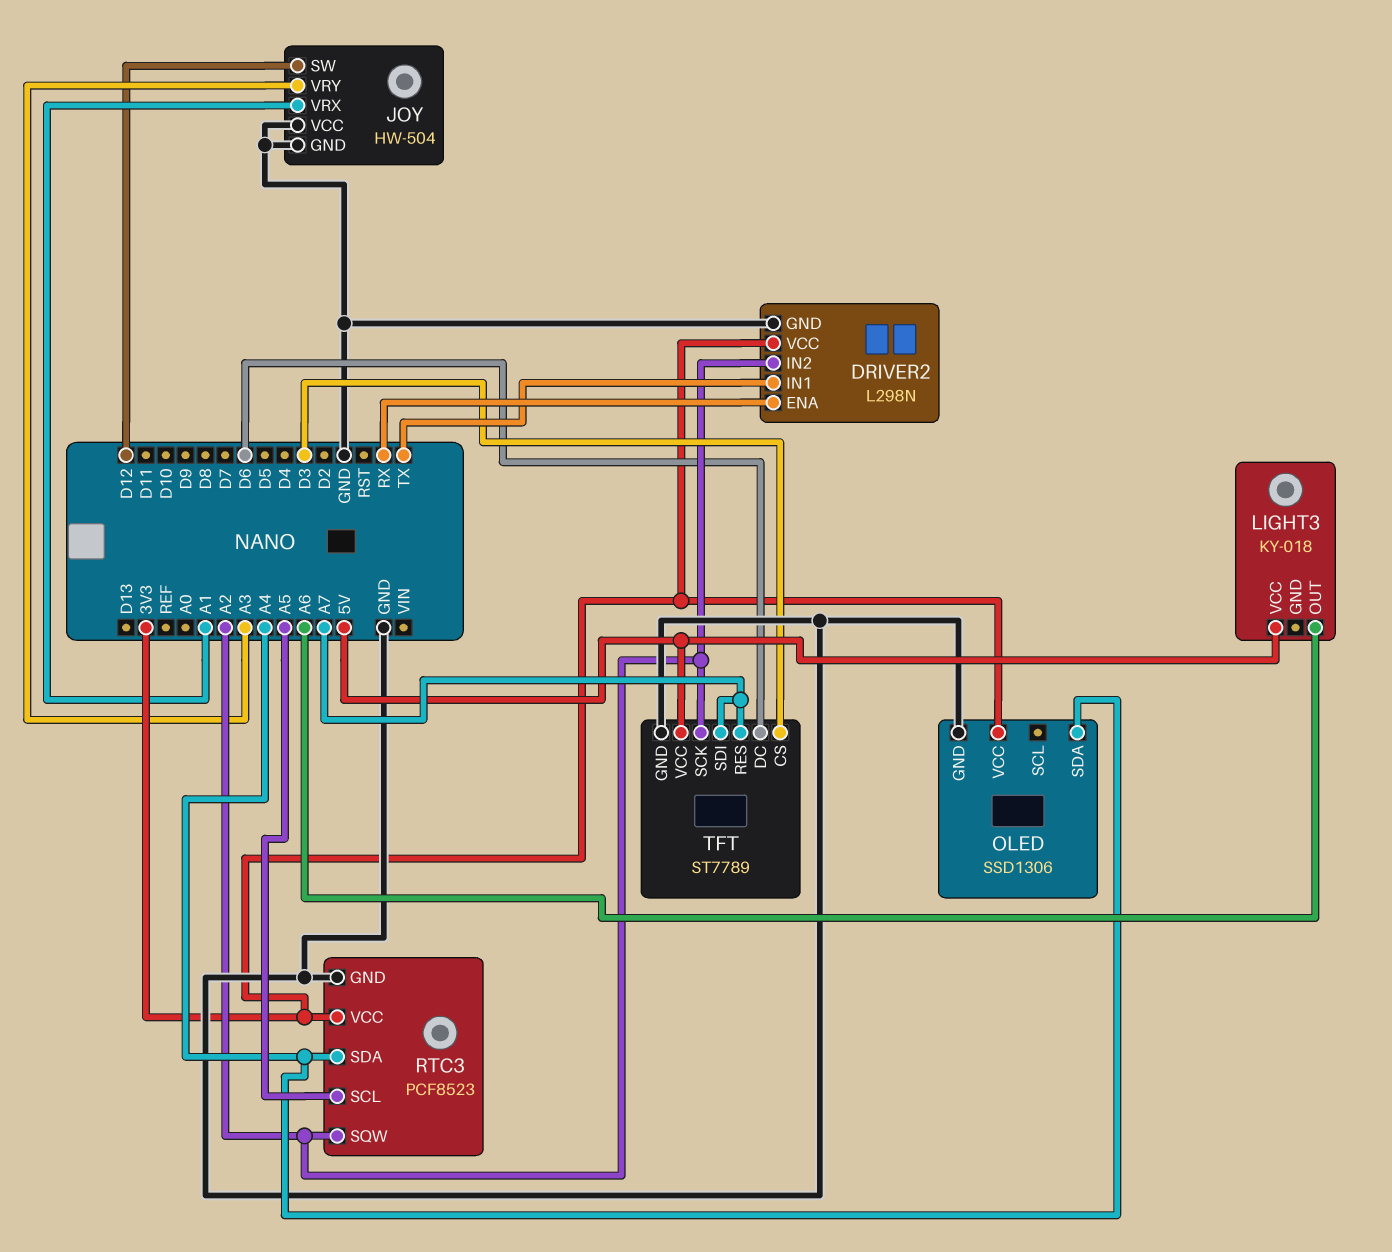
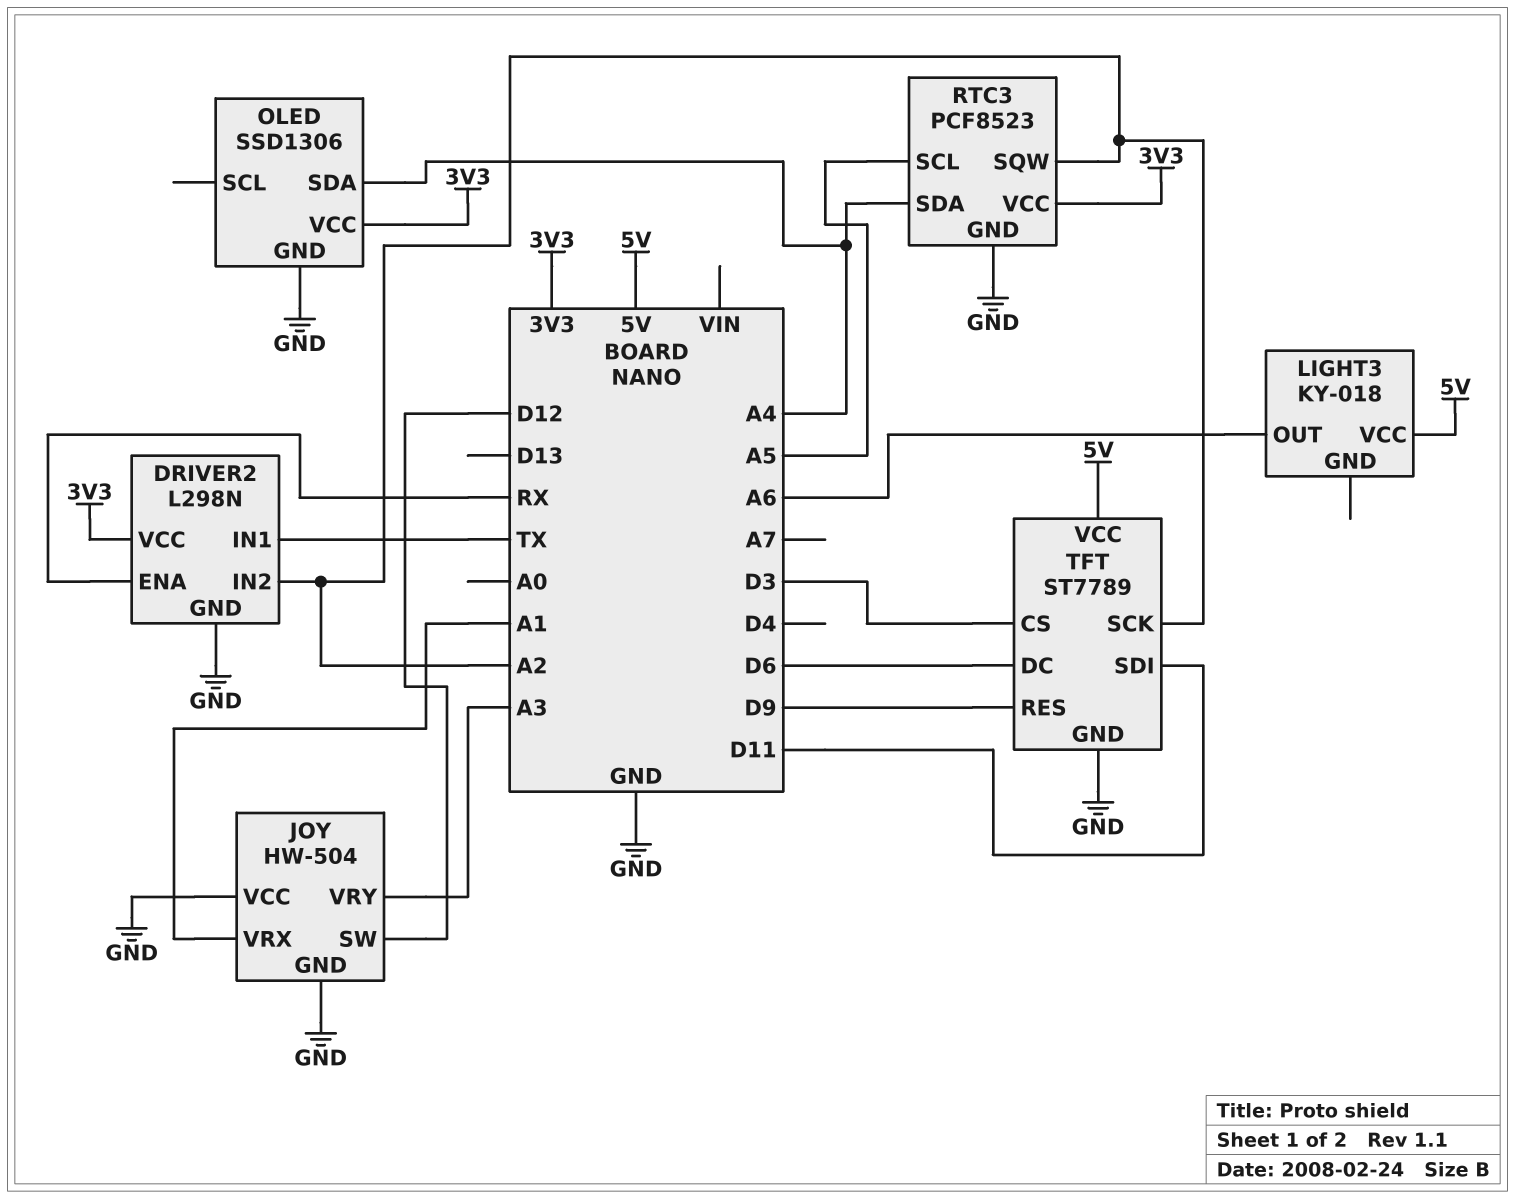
TFT pin RES: A7 -> D9
TFT pin SDI: A7 -> D11

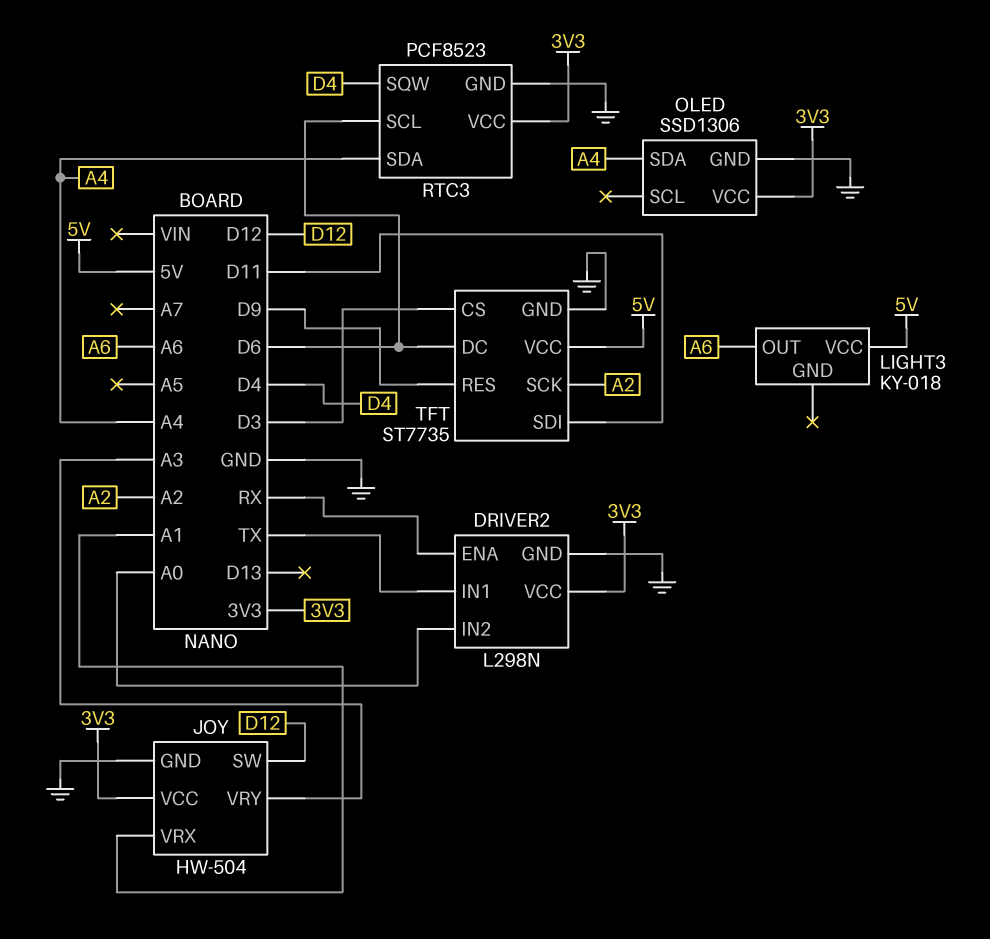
DRIVER2 pin IN2: A2 -> A0
JOY pin VCC: GND -> 3V3
RTC3 pin SCL: A5 -> D6
RTC3 pin SQW: A2 -> D4
TFT: ST7789 -> ST7735

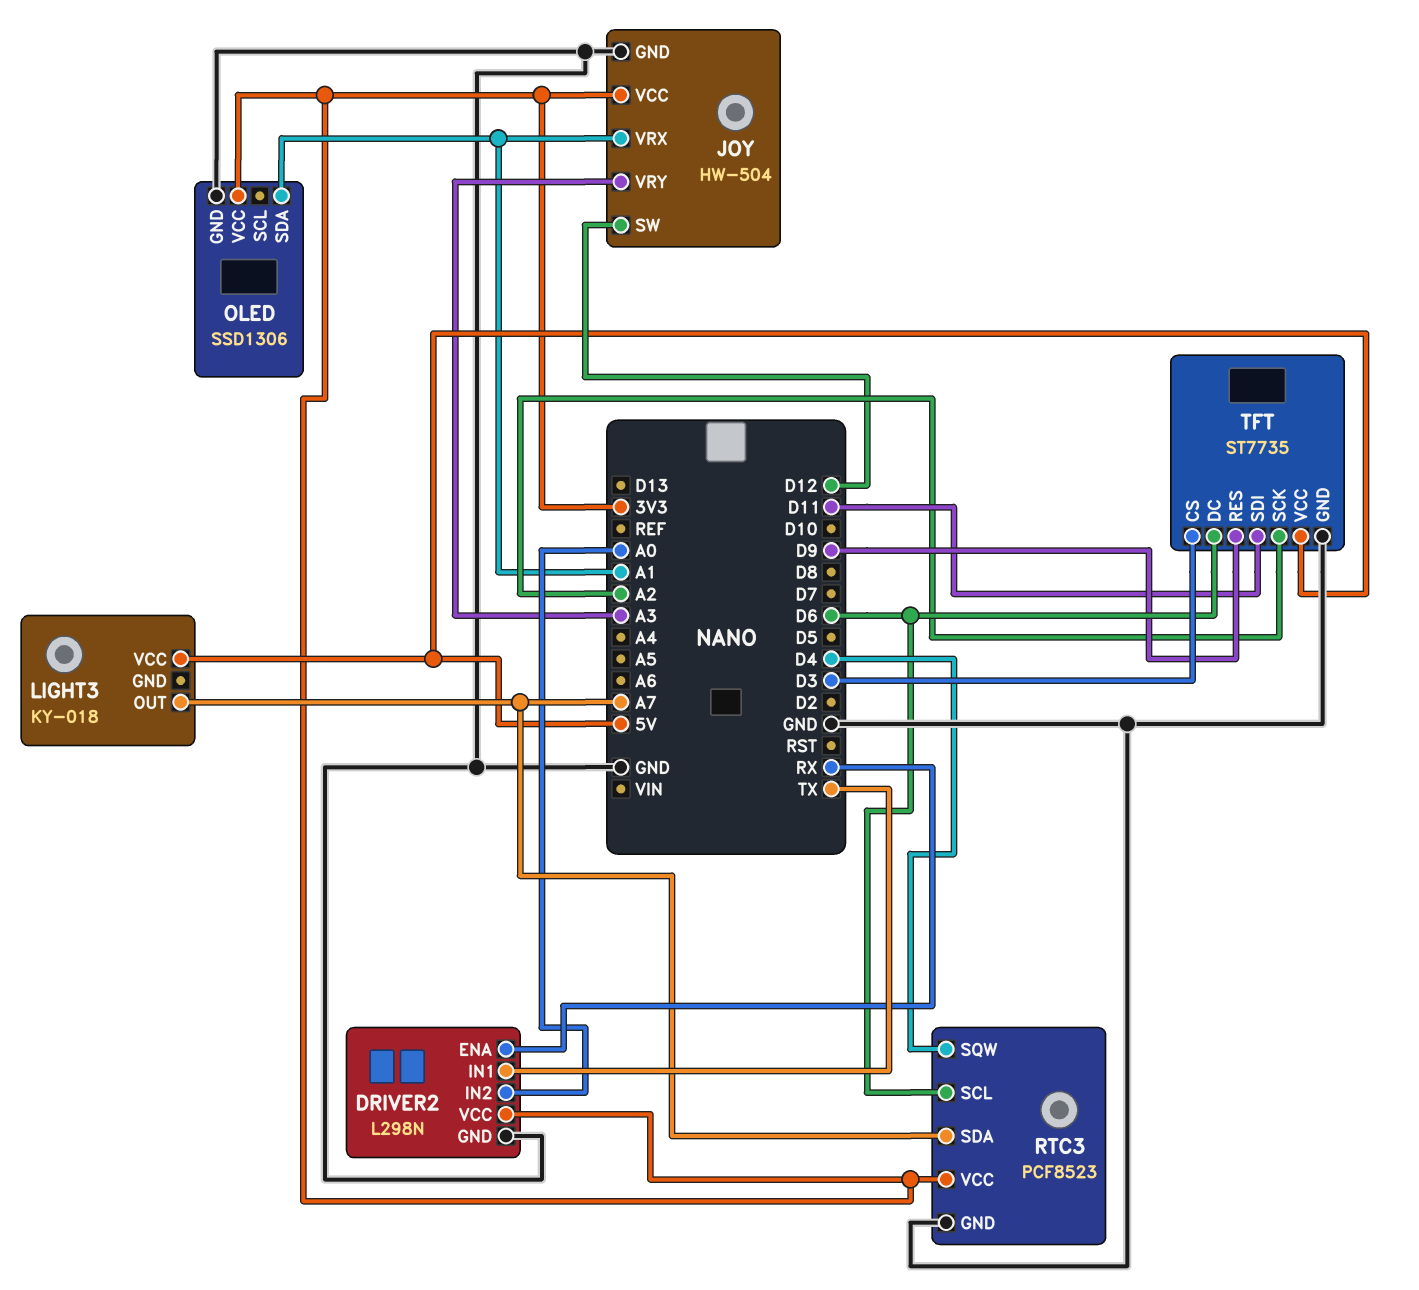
LIGHT3 pin OUT: A6 -> A7
OLED pin SDA: A4 -> A1
RTC3 pin SDA: A4 -> A7

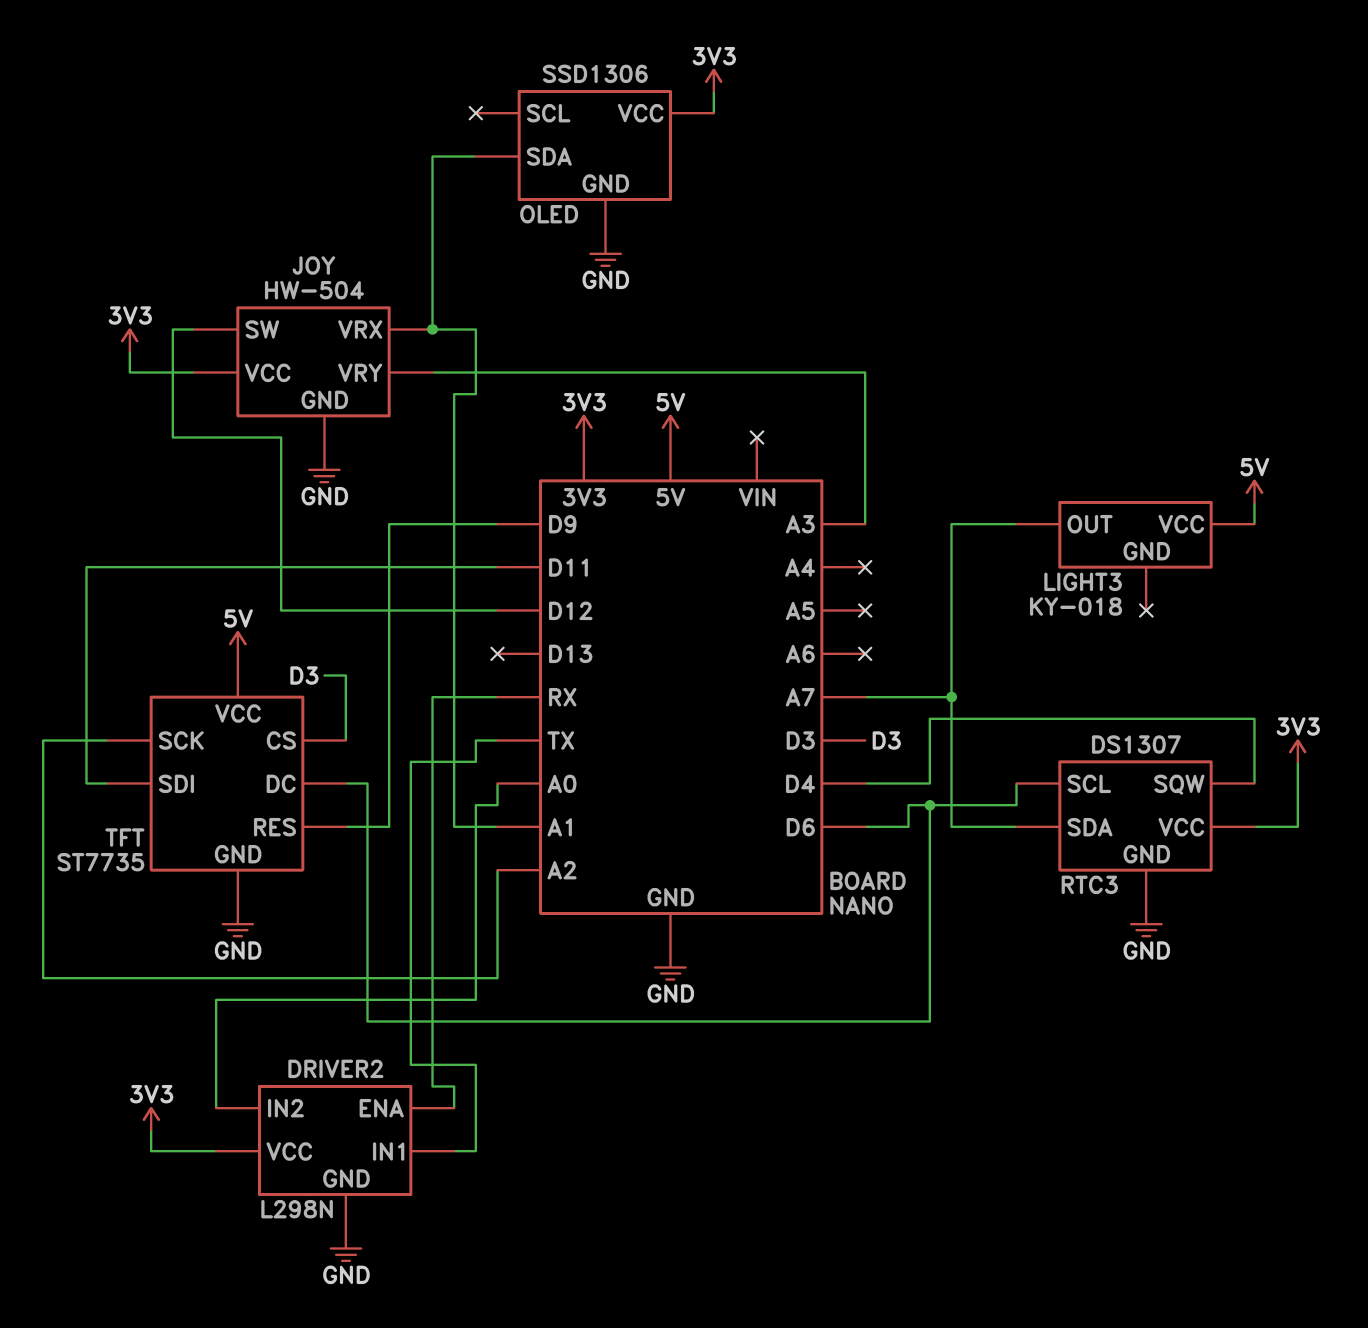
RTC3: PCF8523 -> DS1307

